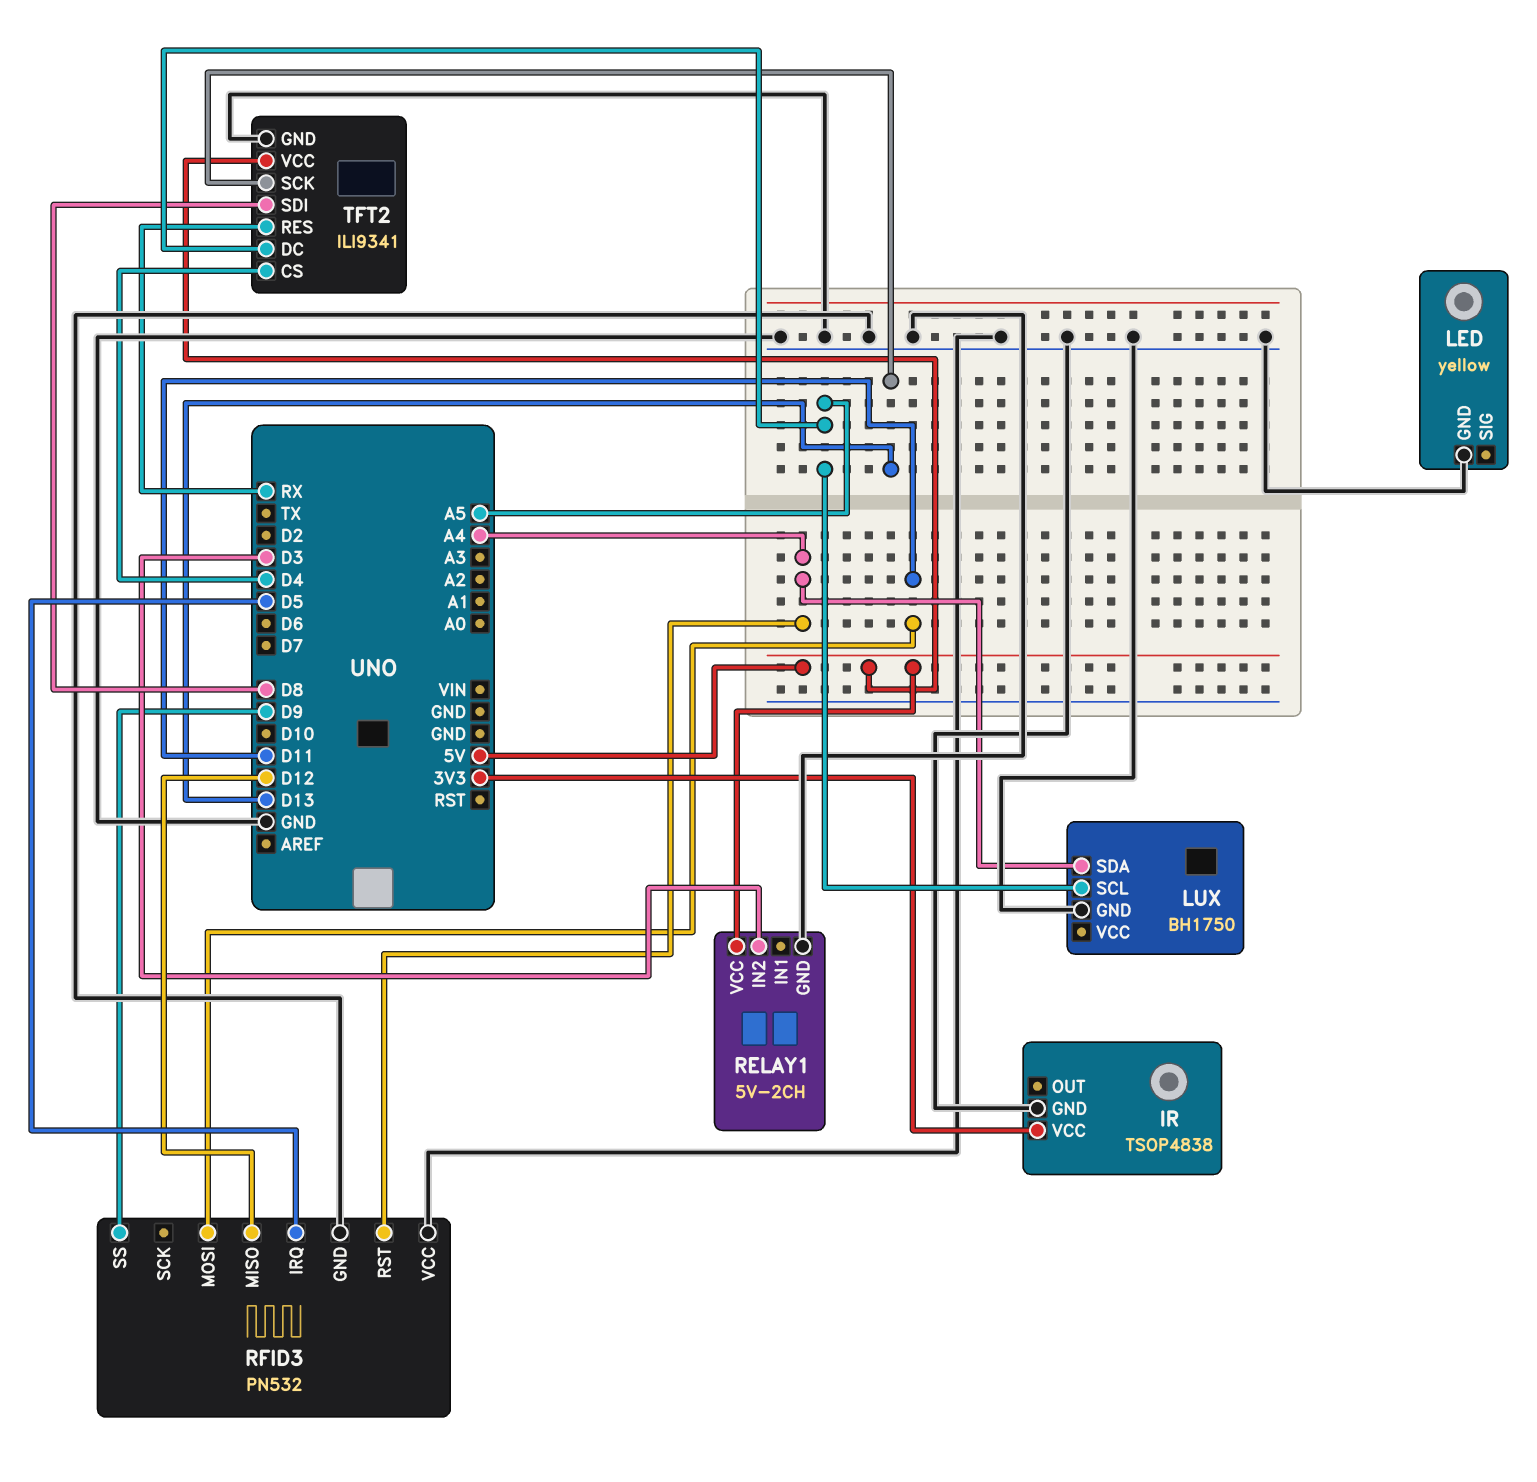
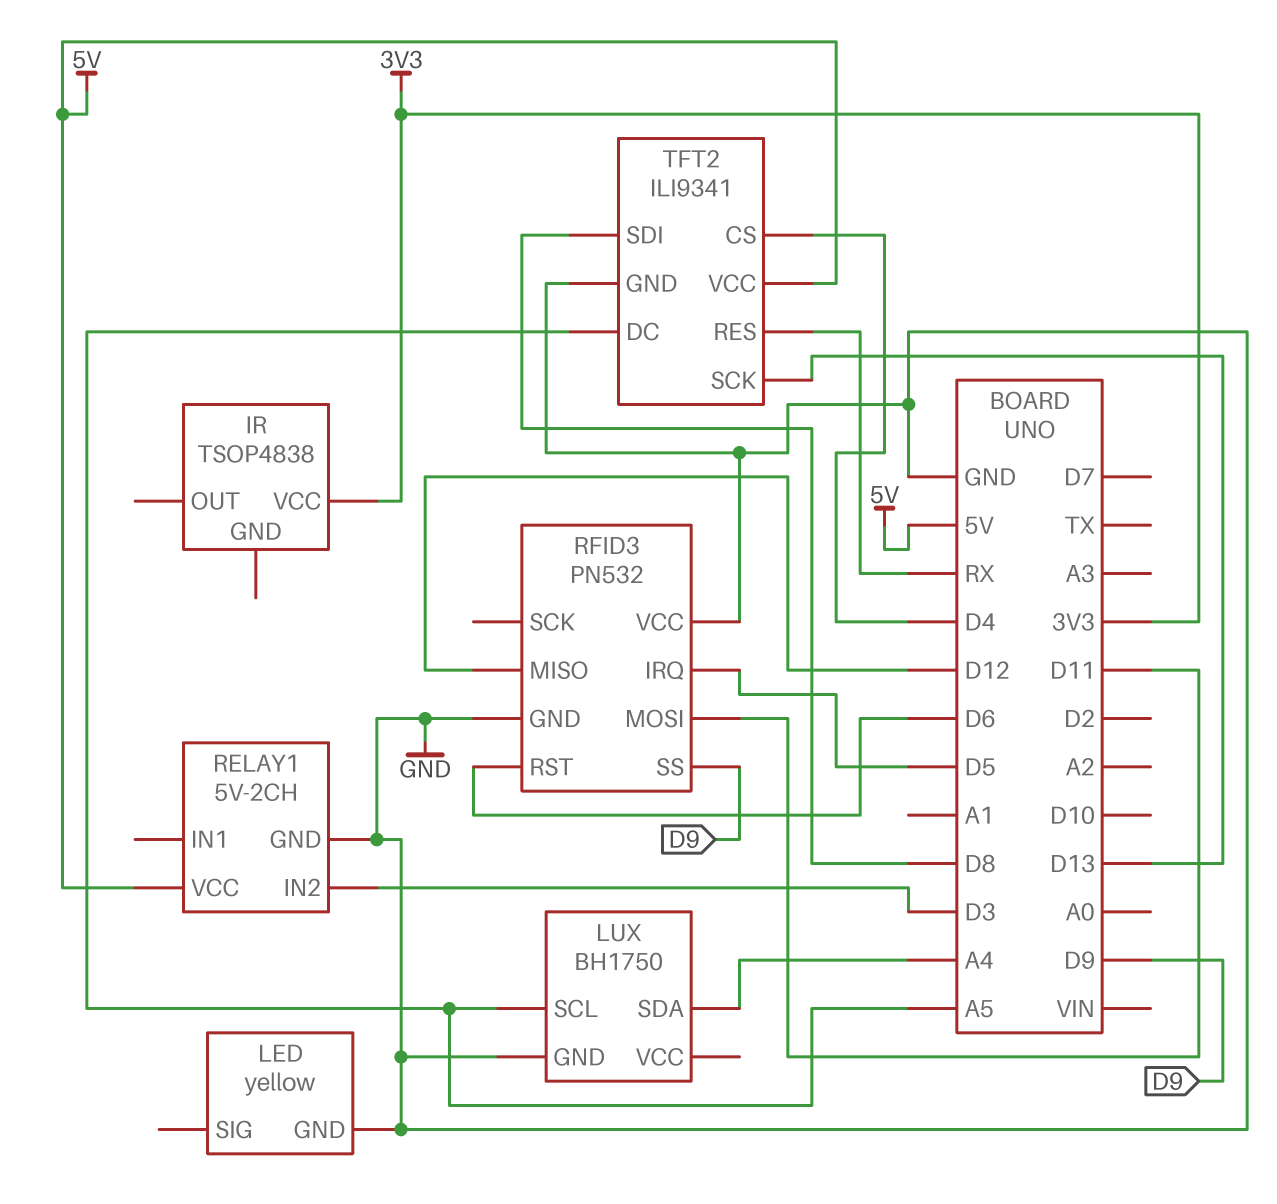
IR pin GND: GND -> none
RFID3 pin RST: A4 -> D6

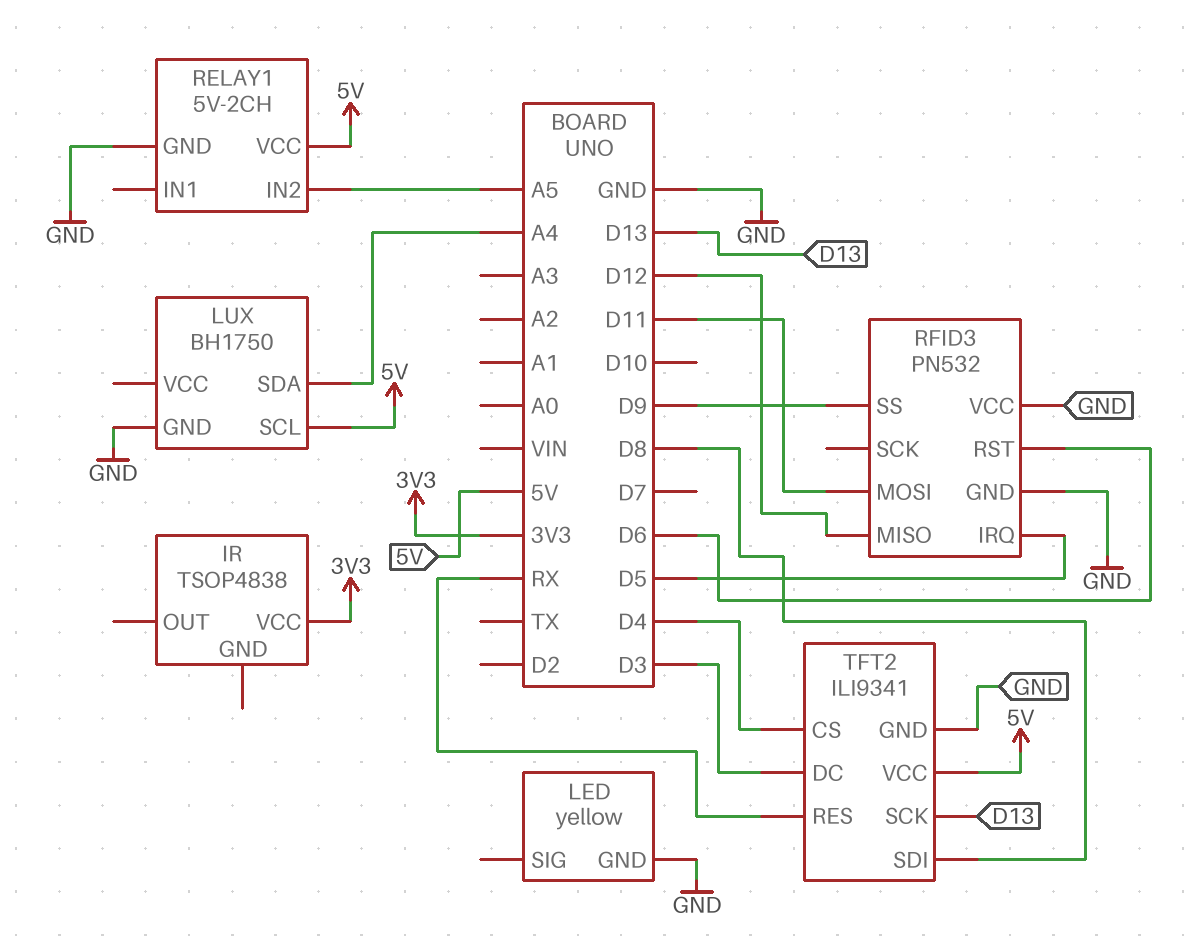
LUX pin SCL: A5 -> 5V
RELAY1 pin IN2: D3 -> A5
TFT2 pin DC: A5 -> D3

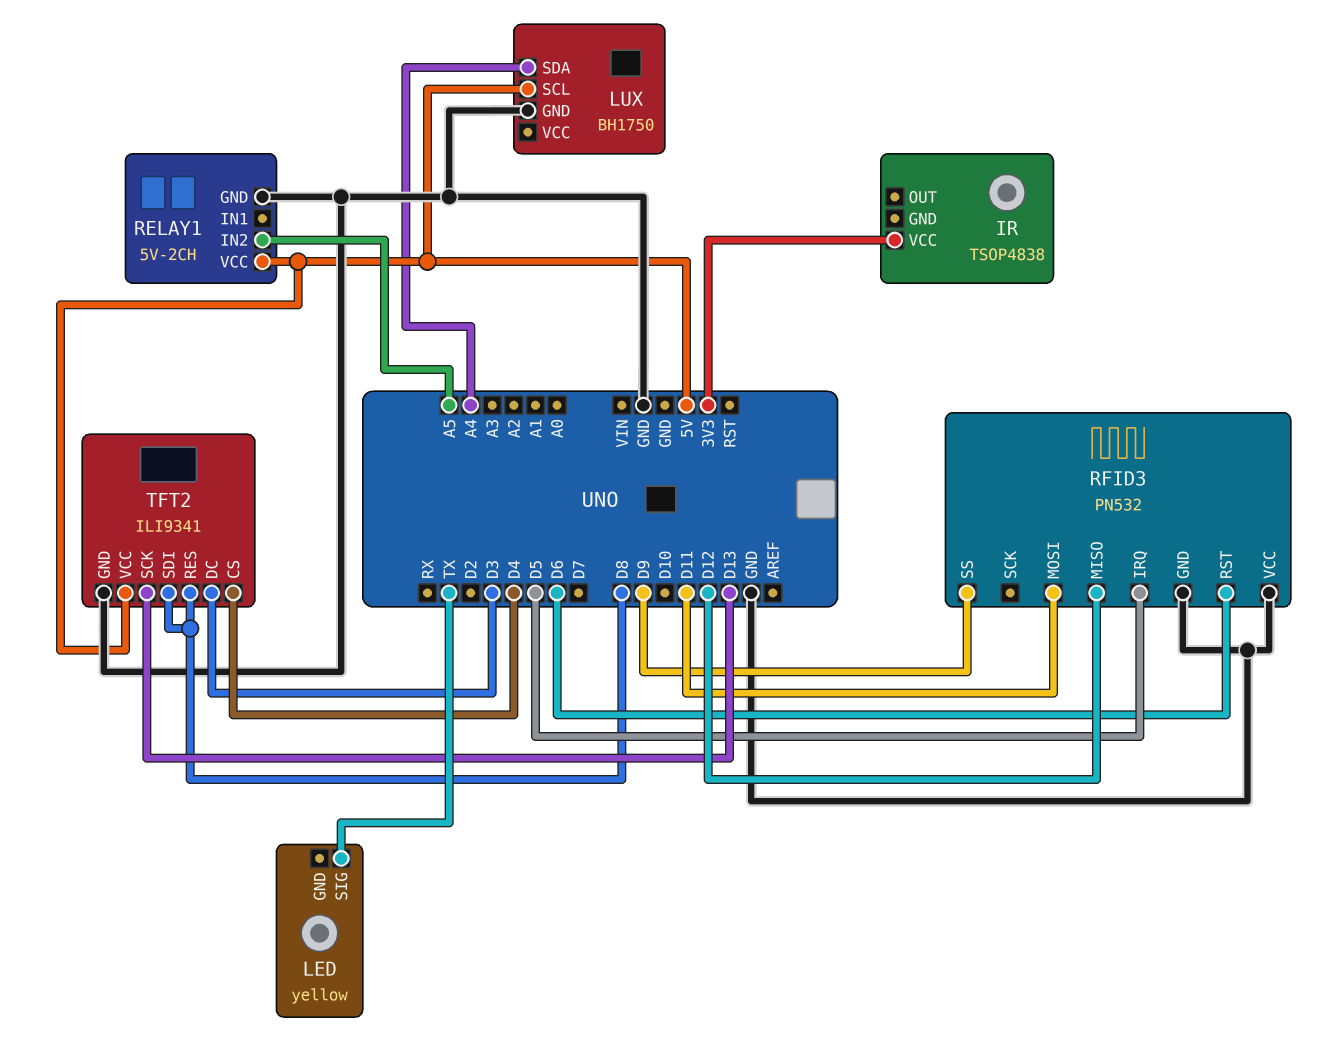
LED pin GND: GND -> none
LED pin SIG: none -> TX
TFT2 pin RES: RX -> D8

